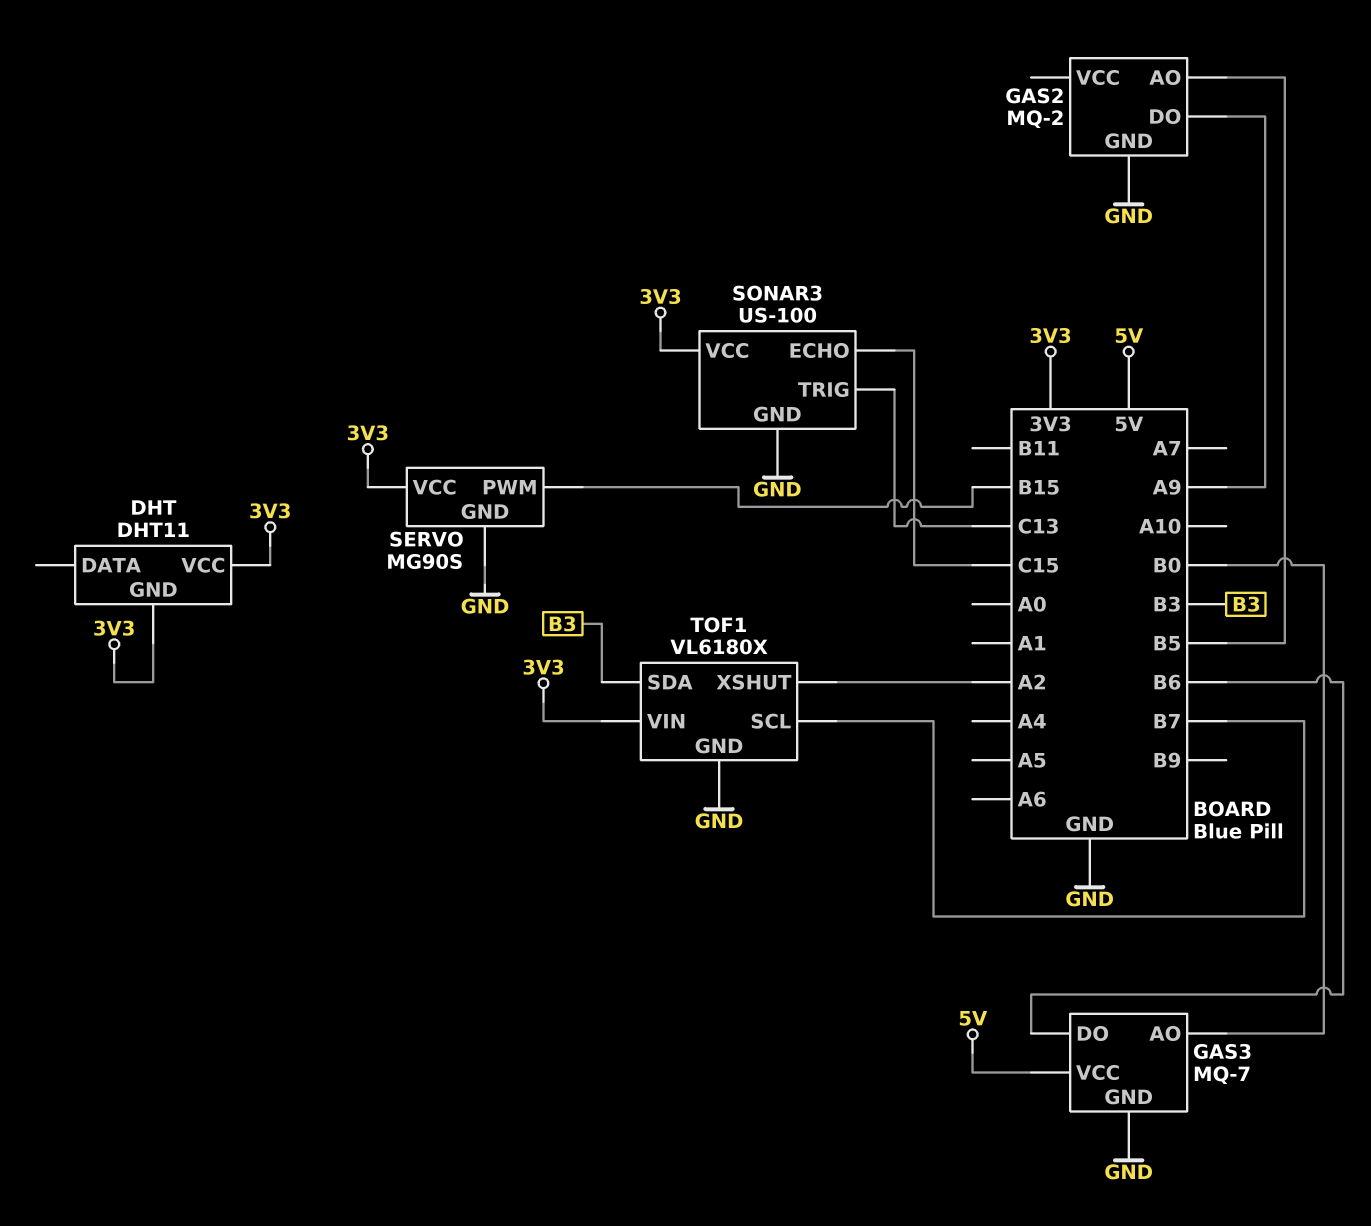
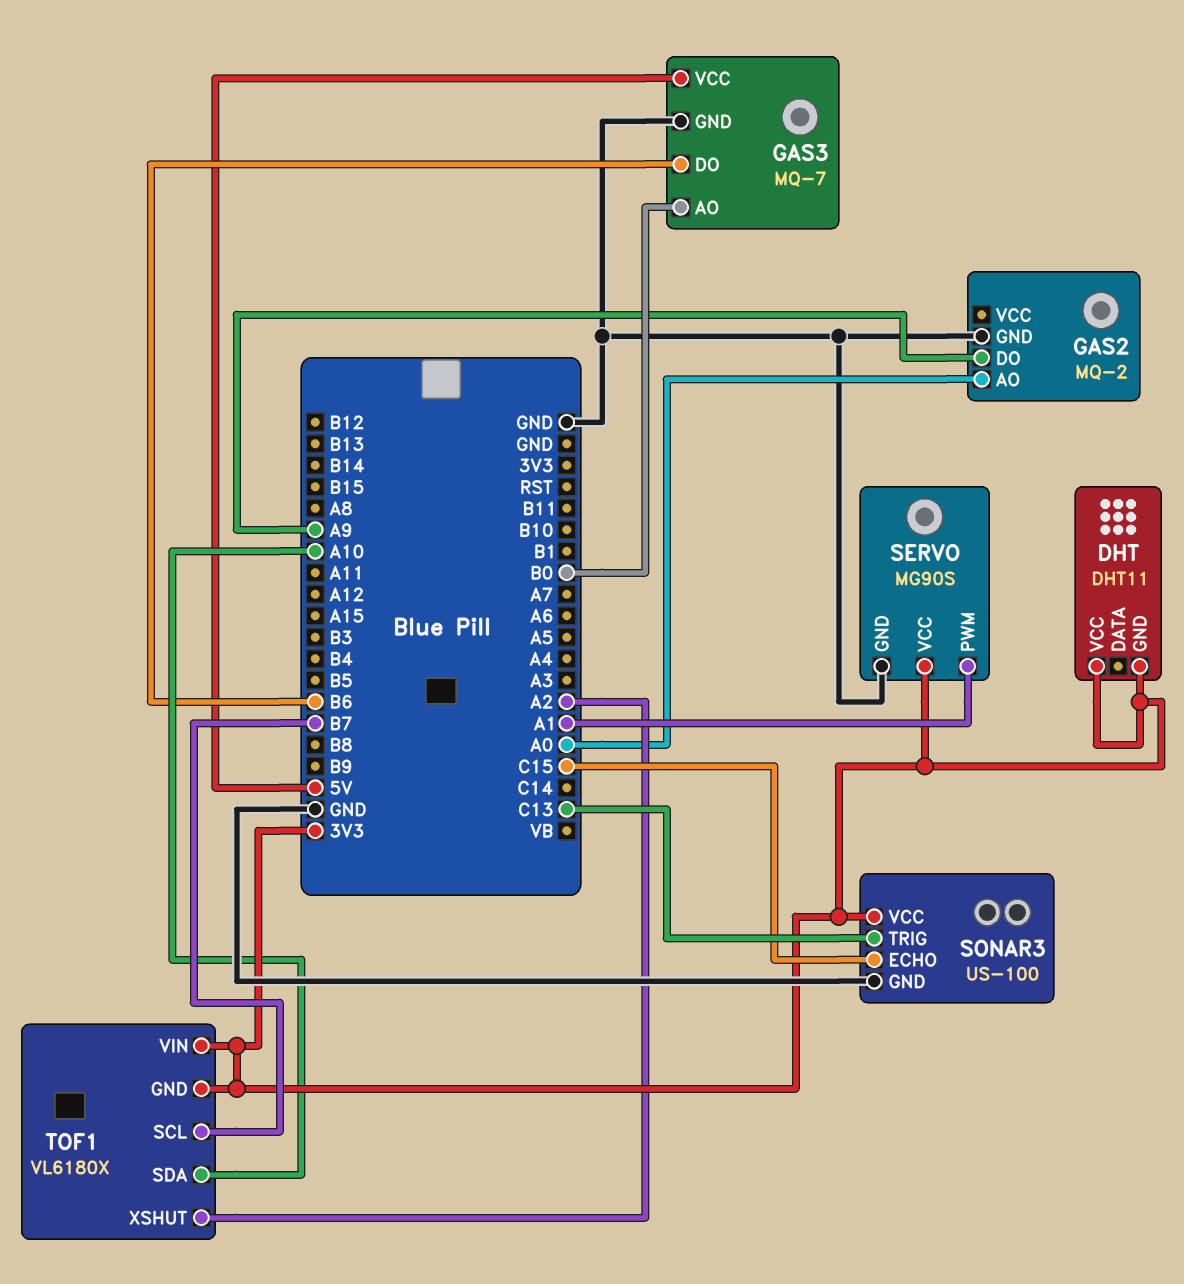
GAS2 pin AO: B5 -> A0
SERVO pin PWM: B15 -> A1
TOF1 pin GND: GND -> 3V3
TOF1 pin SDA: B3 -> A10

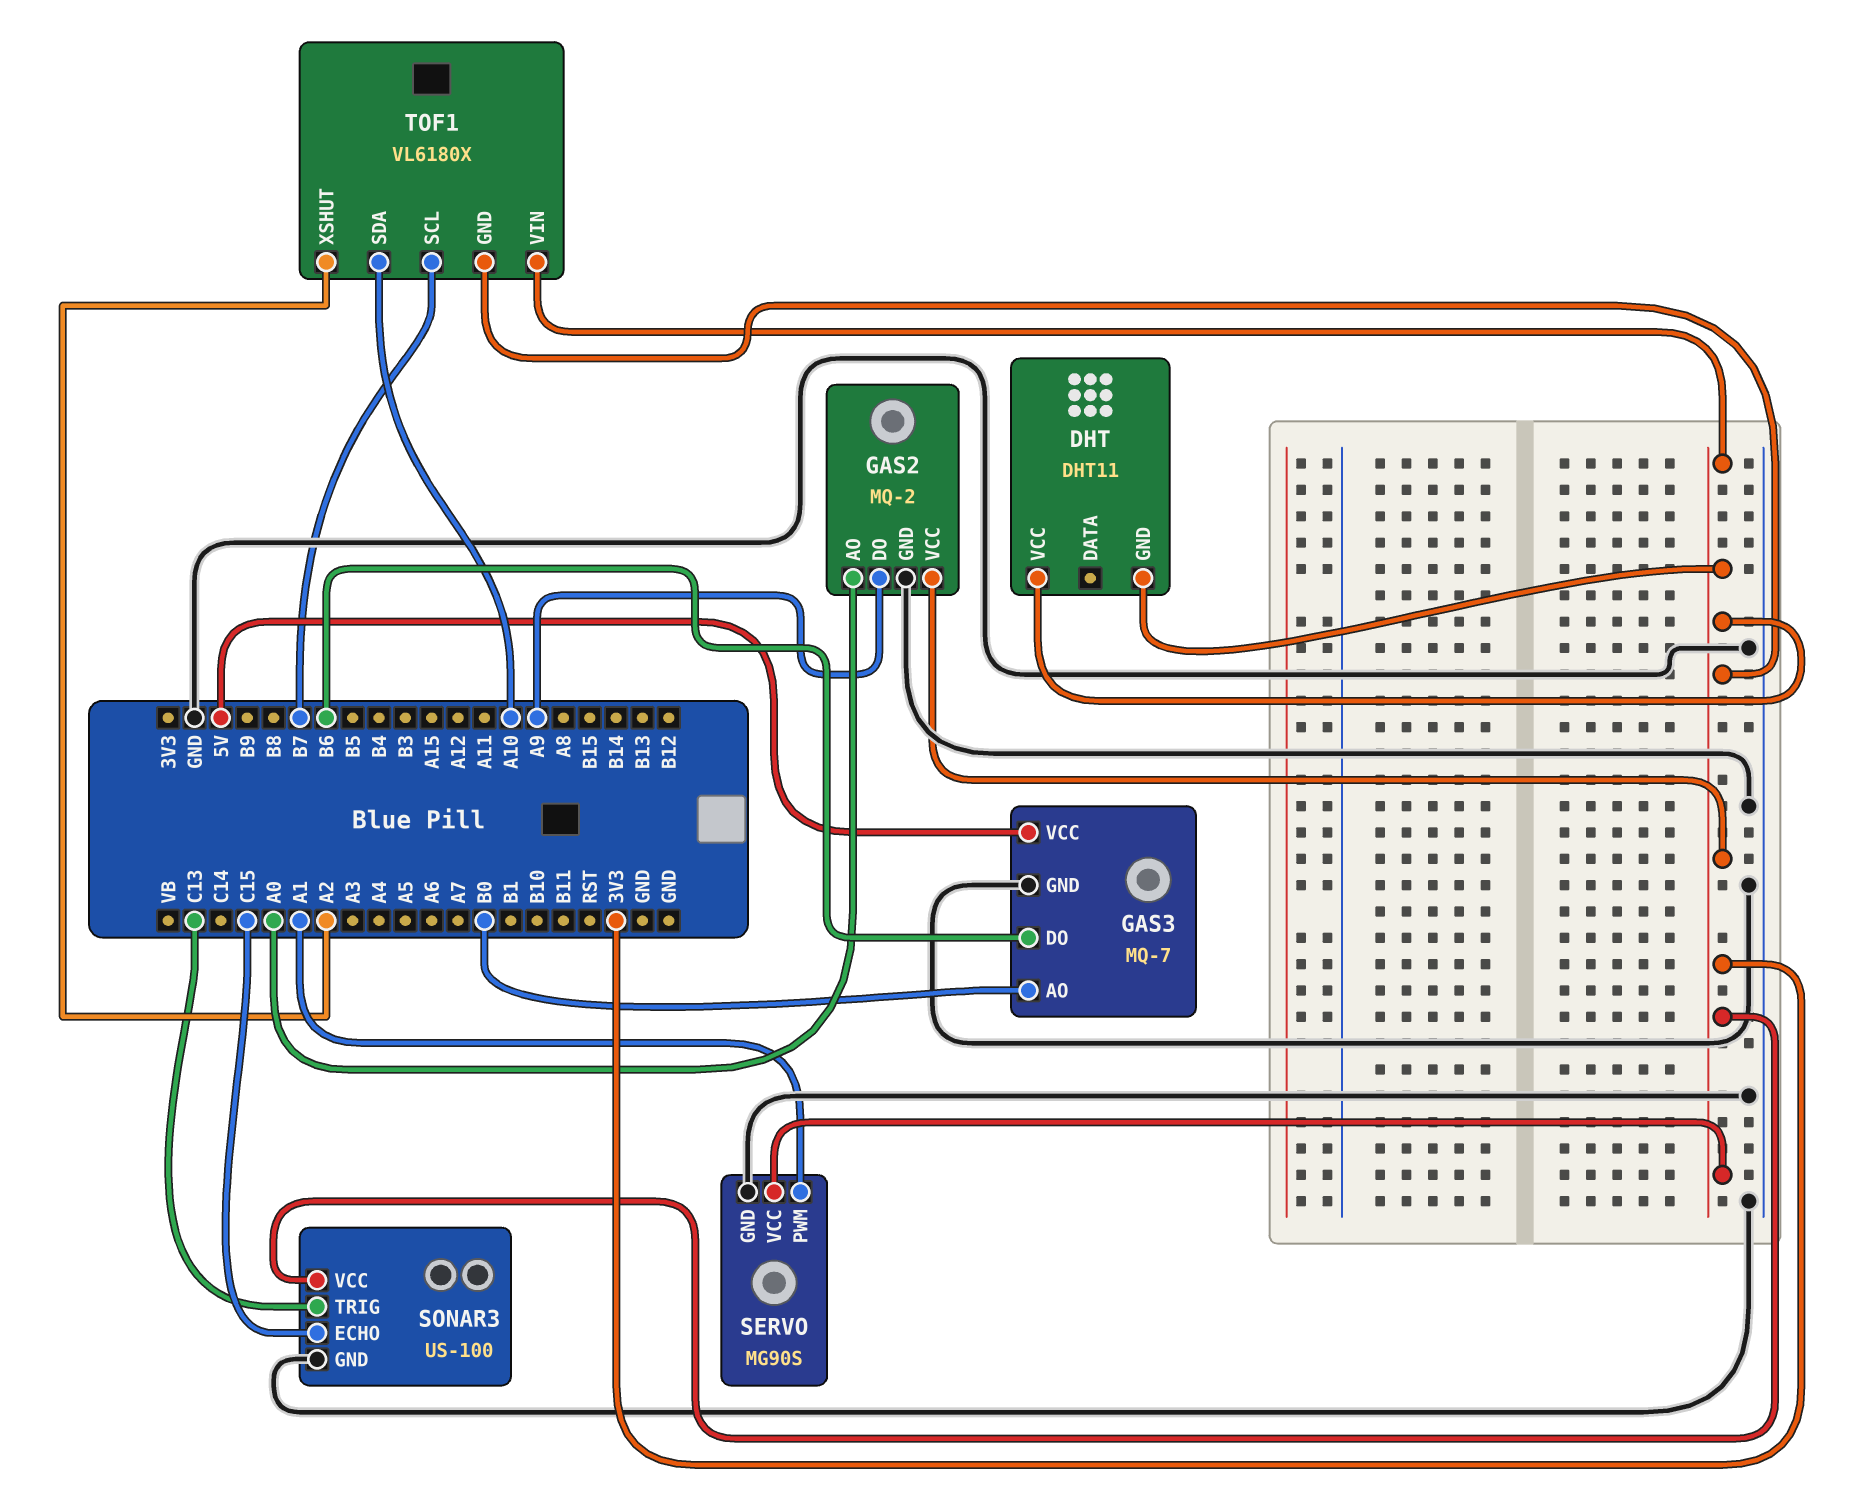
GAS2 pin VCC: none -> 3V3

